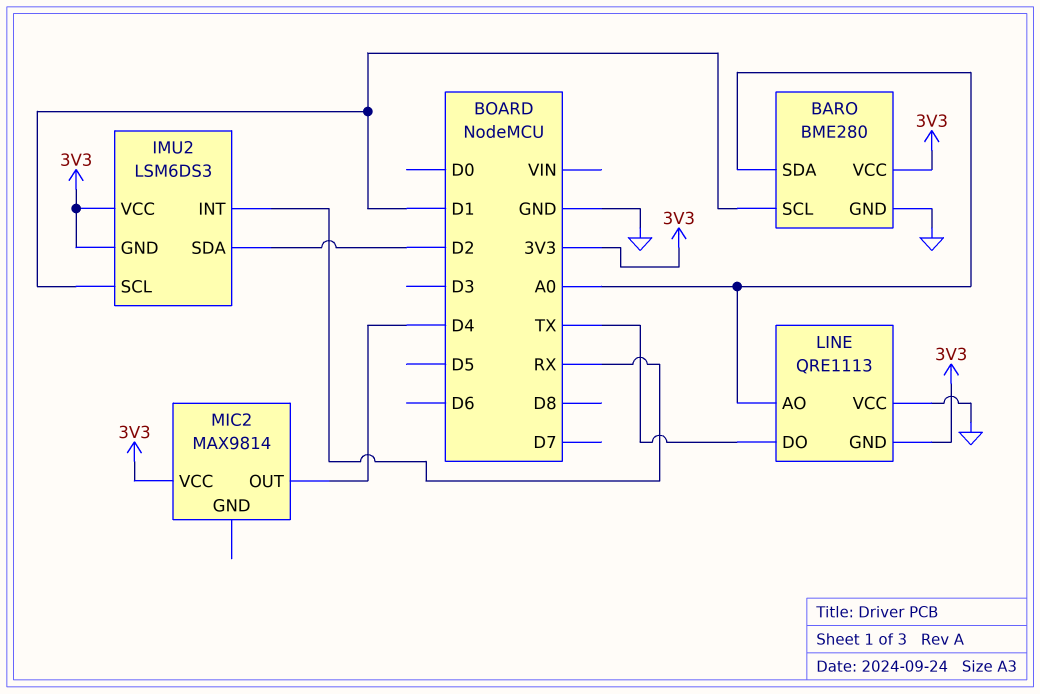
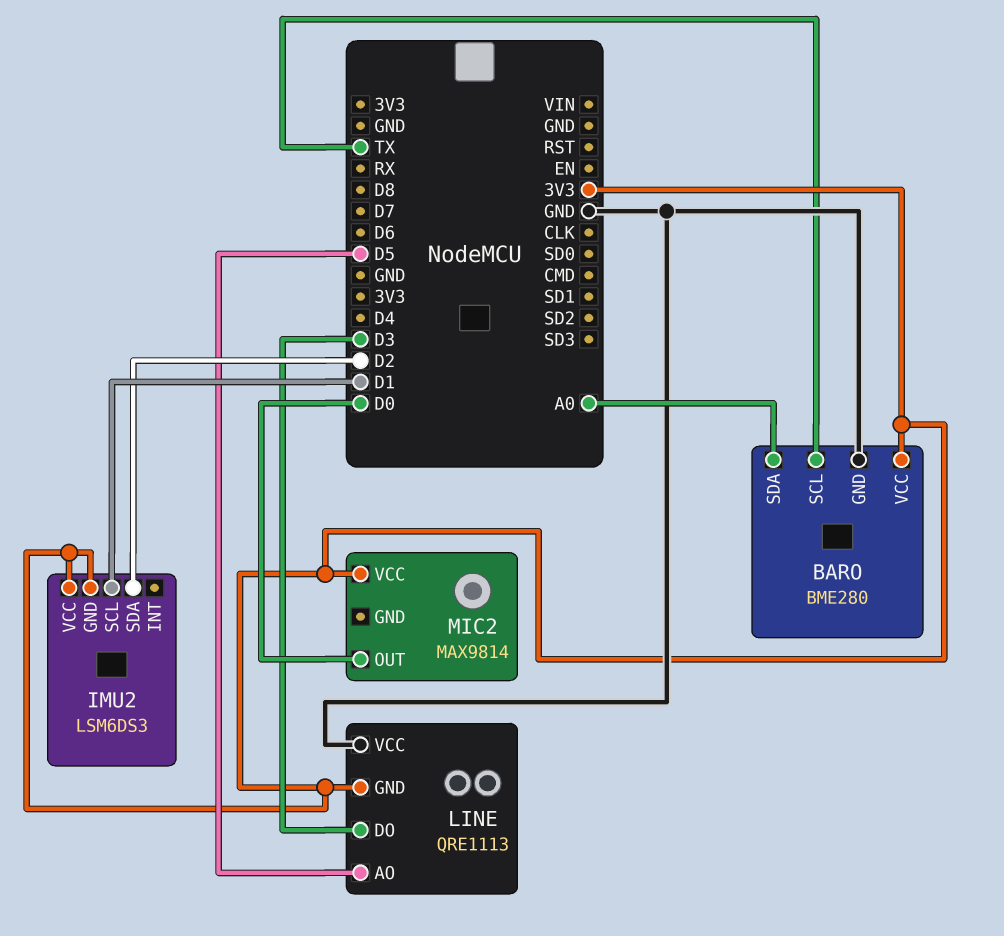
BARO pin SCL: D1 -> TX
IMU2 pin INT: RX -> none
LINE pin AO: A0 -> D5
LINE pin DO: TX -> D3
MIC2 pin OUT: D4 -> D0

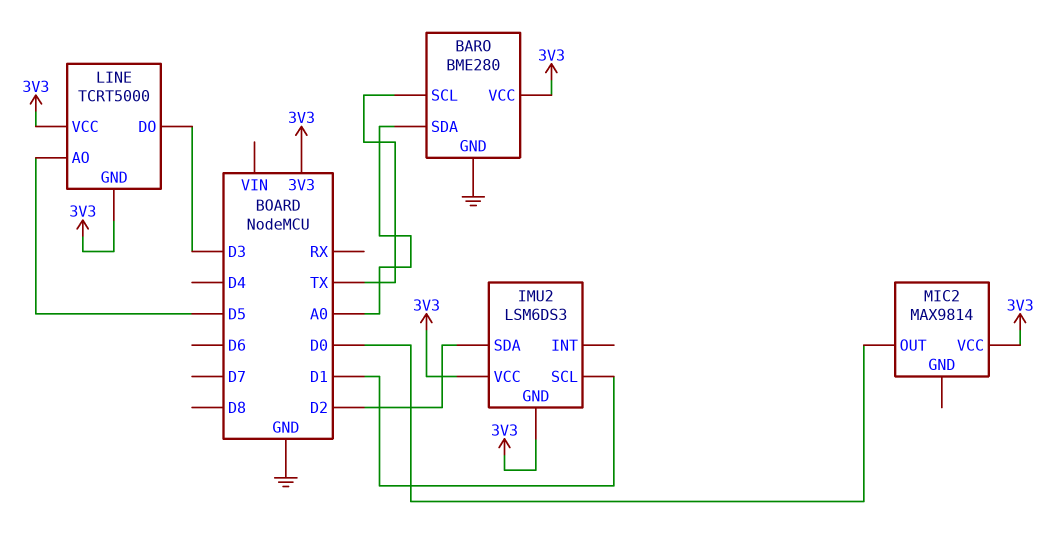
LINE: QRE1113 -> TCRT5000
LINE pin VCC: GND -> 3V3

